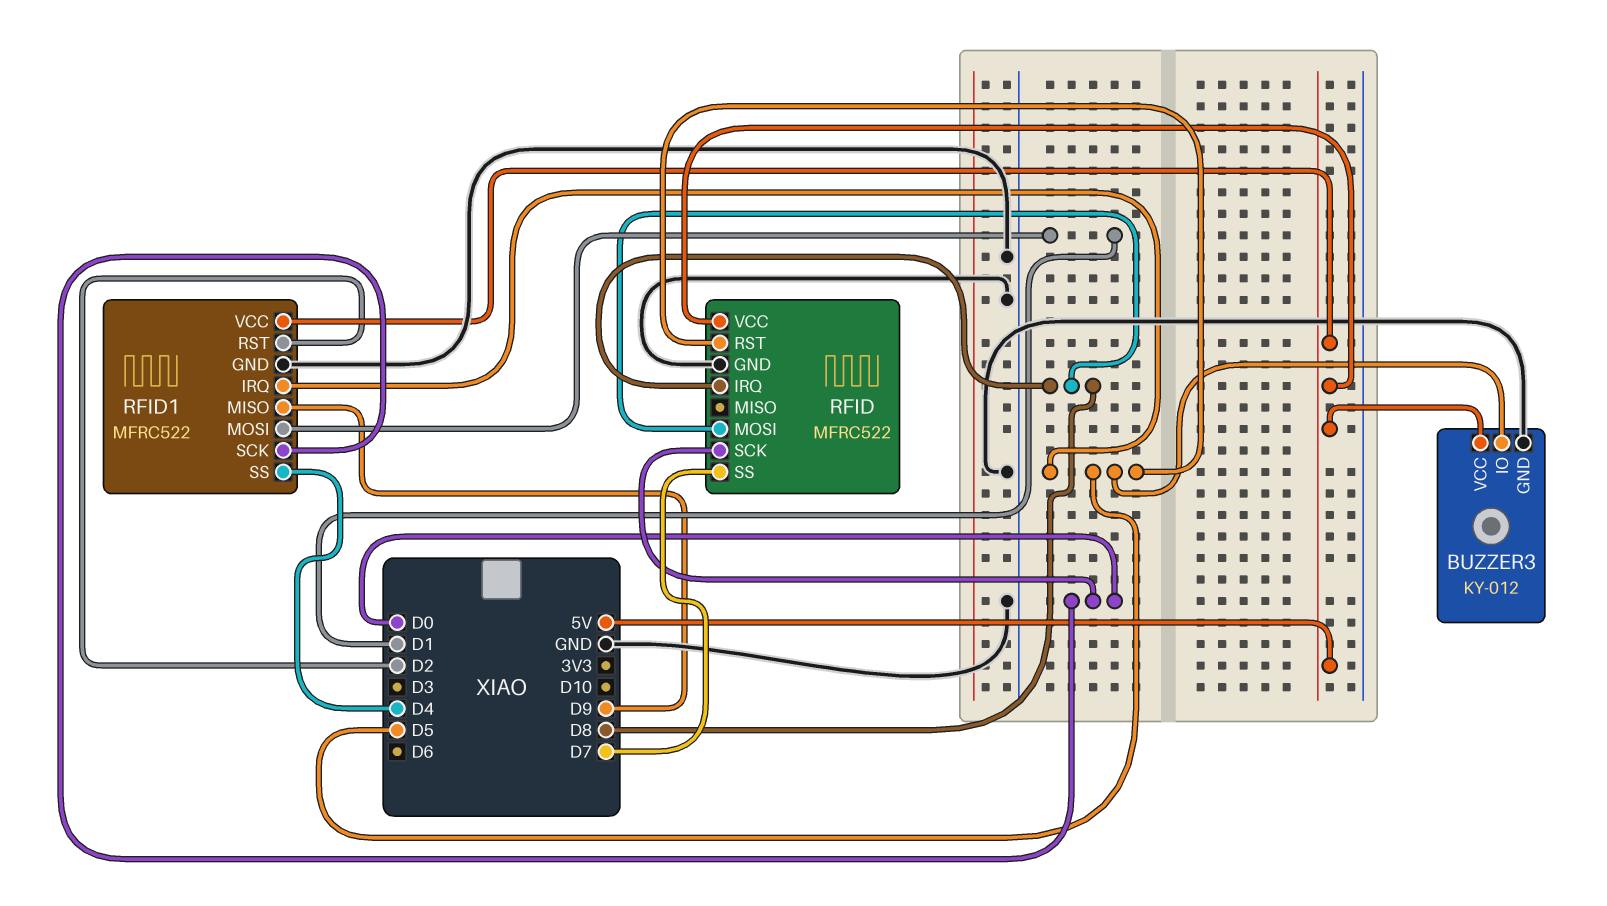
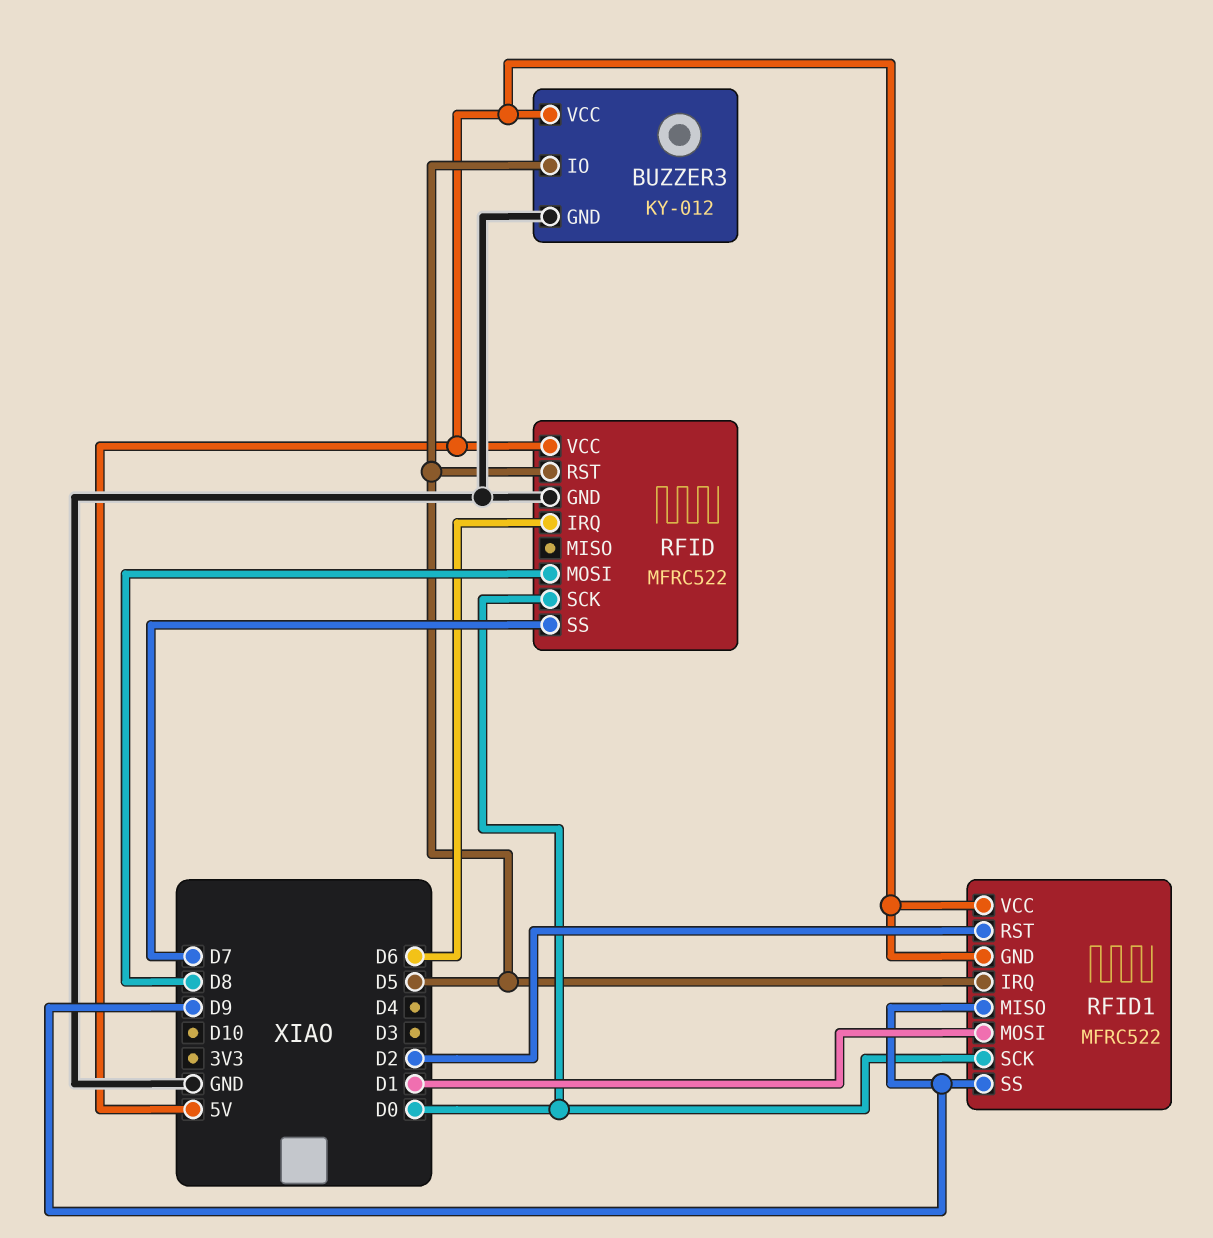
RFID pin IRQ: D8 -> D6
RFID1 pin GND: GND -> 5V
RFID1 pin SS: D4 -> D9

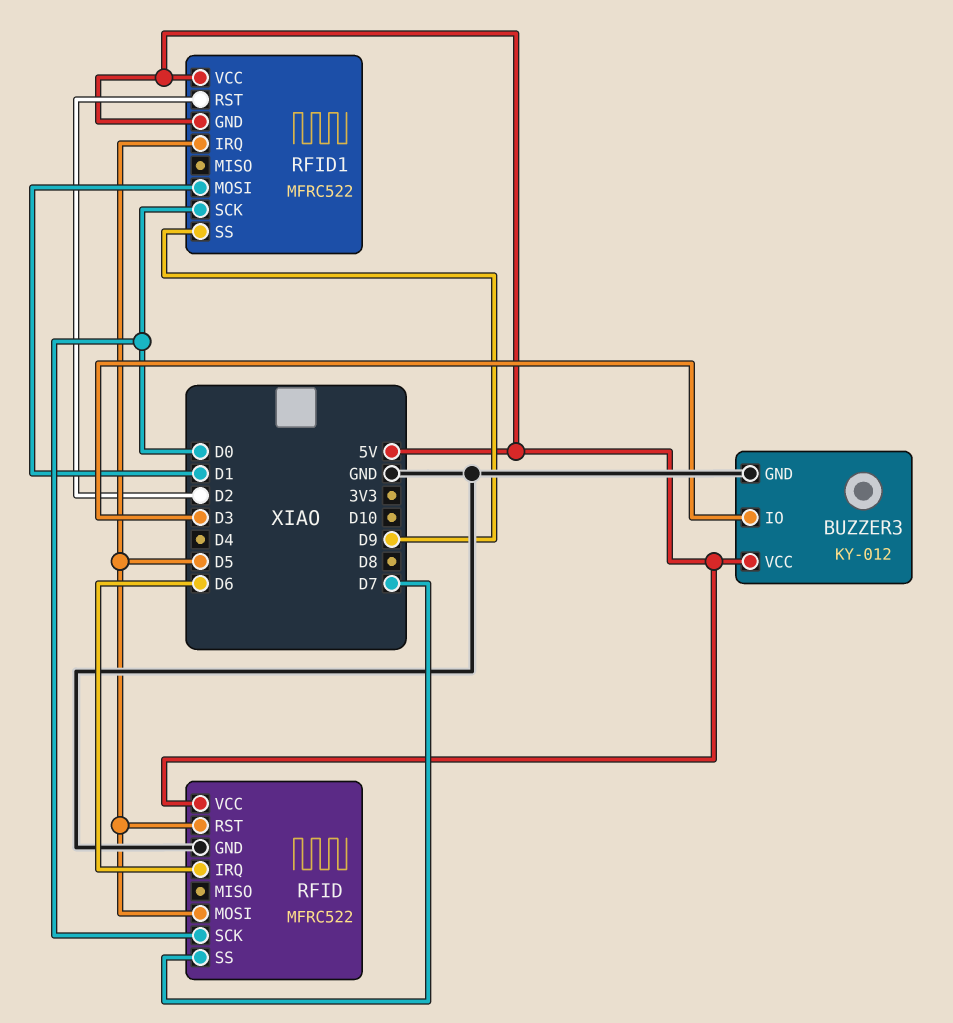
BUZZER3 pin IO: D5 -> D3
RFID pin MOSI: D8 -> D5
RFID1 pin MISO: D9 -> none

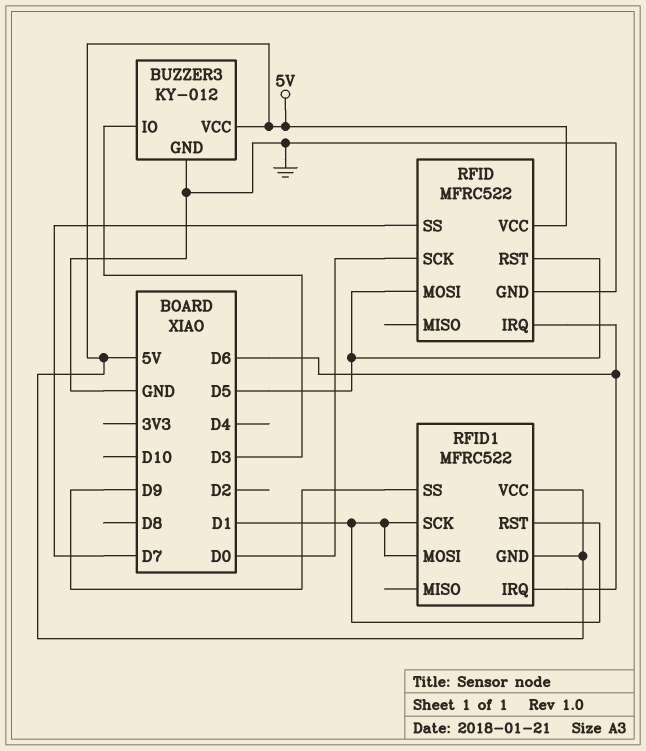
RFID1 pin IRQ: D5 -> D6
RFID1 pin RST: D2 -> D1
RFID1 pin SCK: D0 -> D1

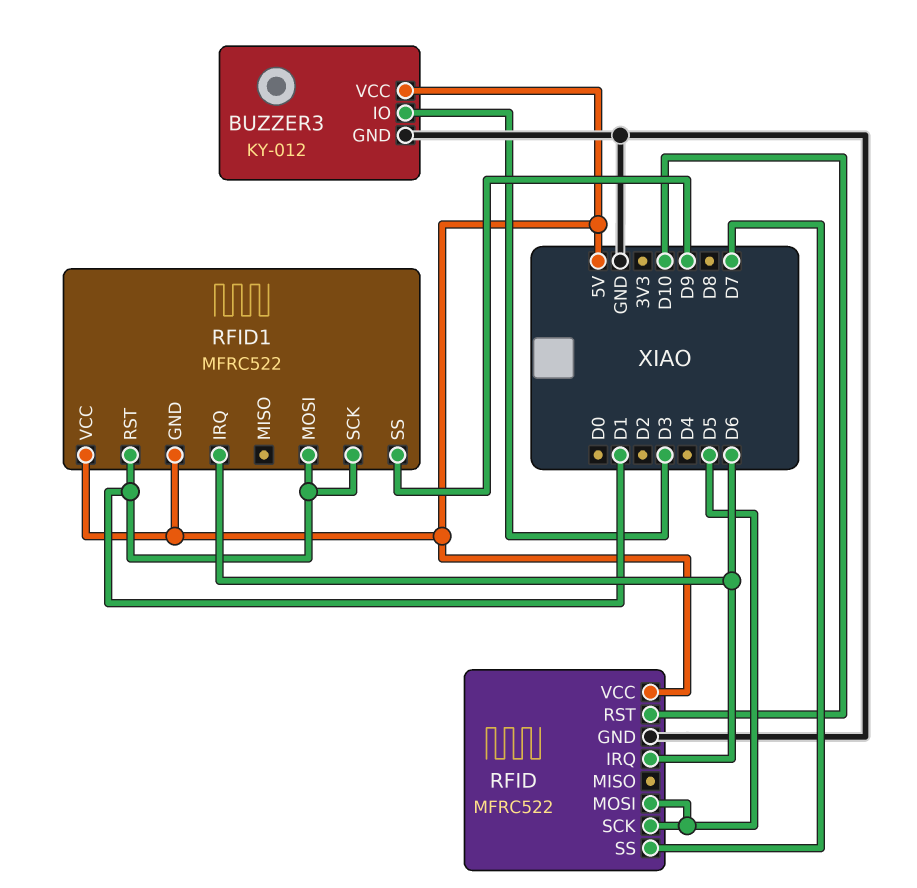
RFID pin RST: D5 -> D10
RFID pin SCK: D0 -> D5

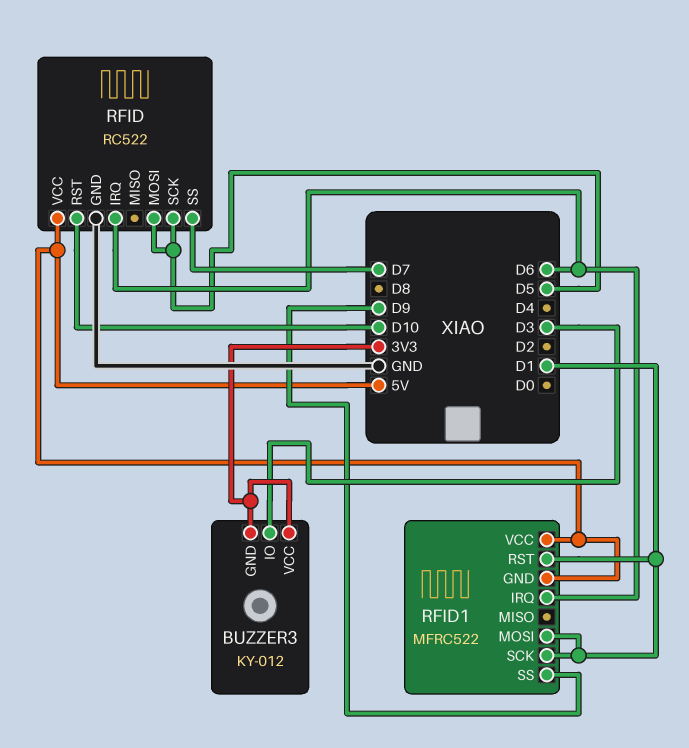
BUZZER3 pin GND: GND -> 3V3
BUZZER3 pin VCC: 5V -> 3V3
RFID: MFRC522 -> RC522

